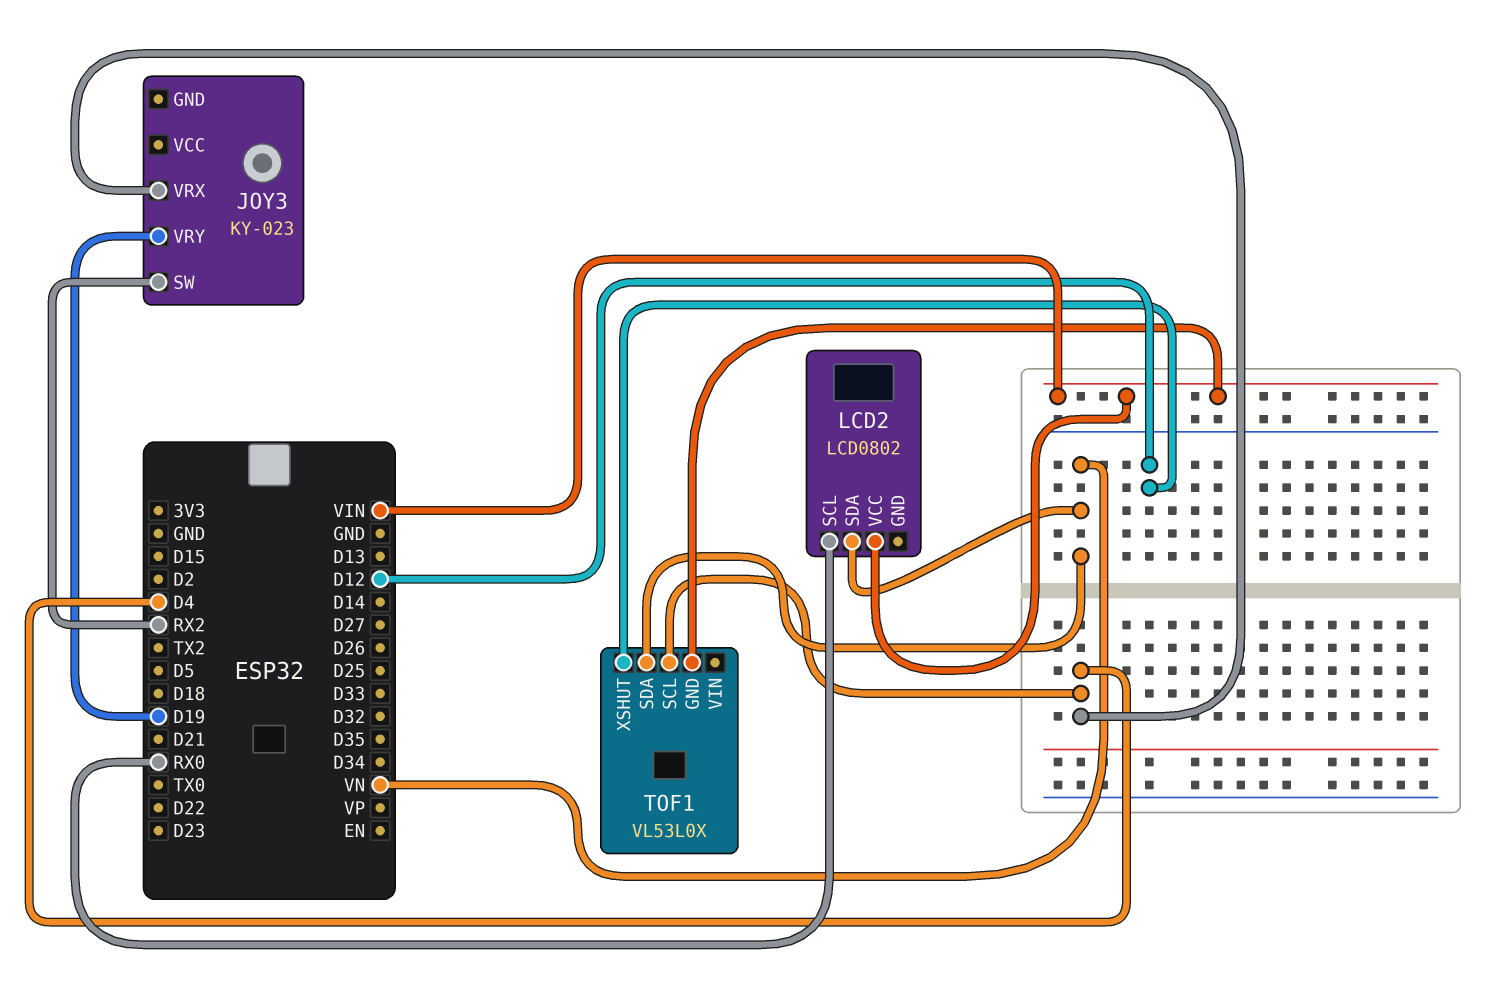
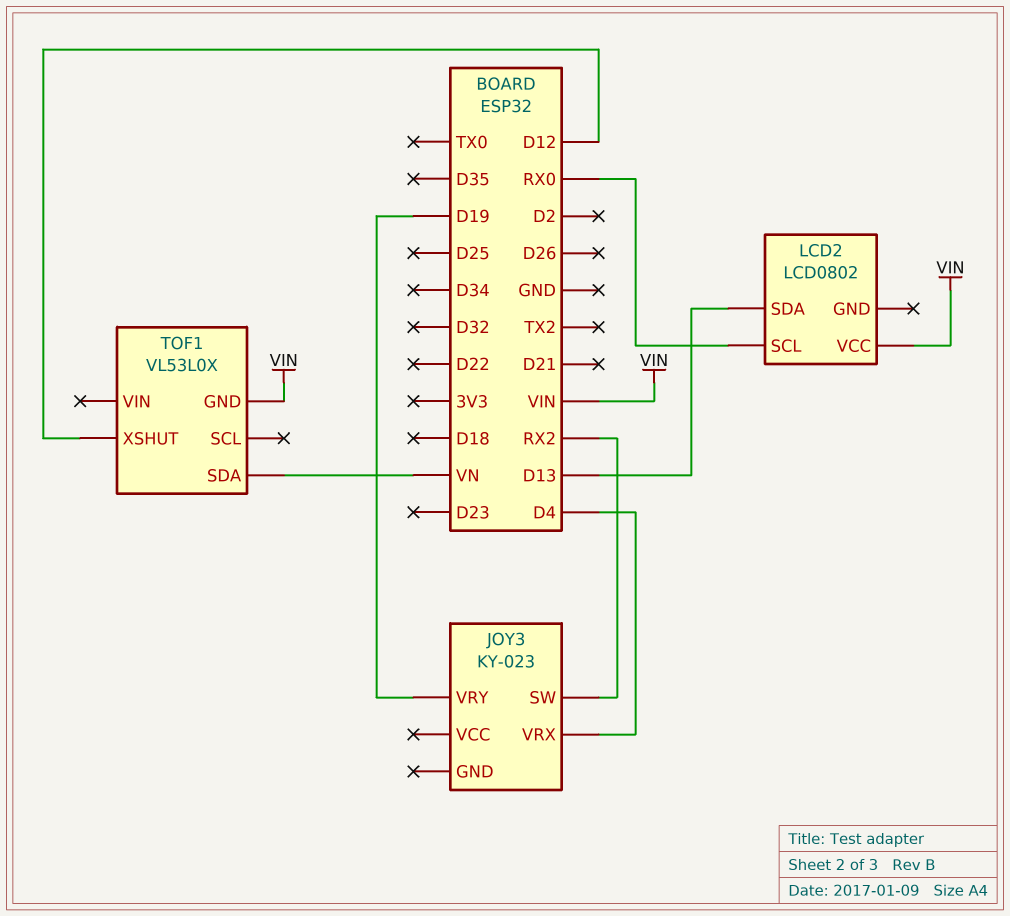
LCD2 pin SDA: VN -> D13
TOF1 pin SCL: D4 -> none

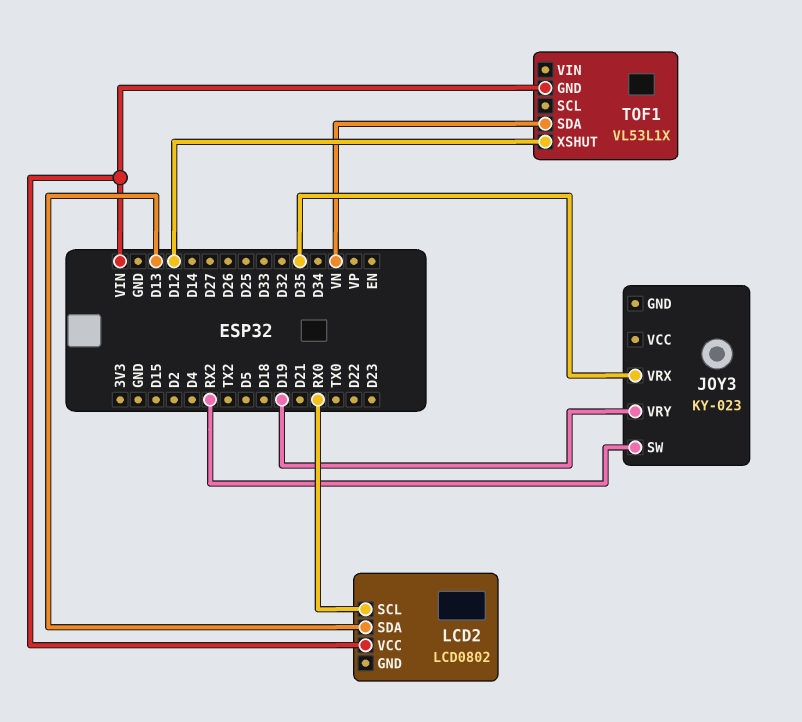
JOY3 pin VRX: D4 -> D35
TOF1: VL53L0X -> VL53L1X

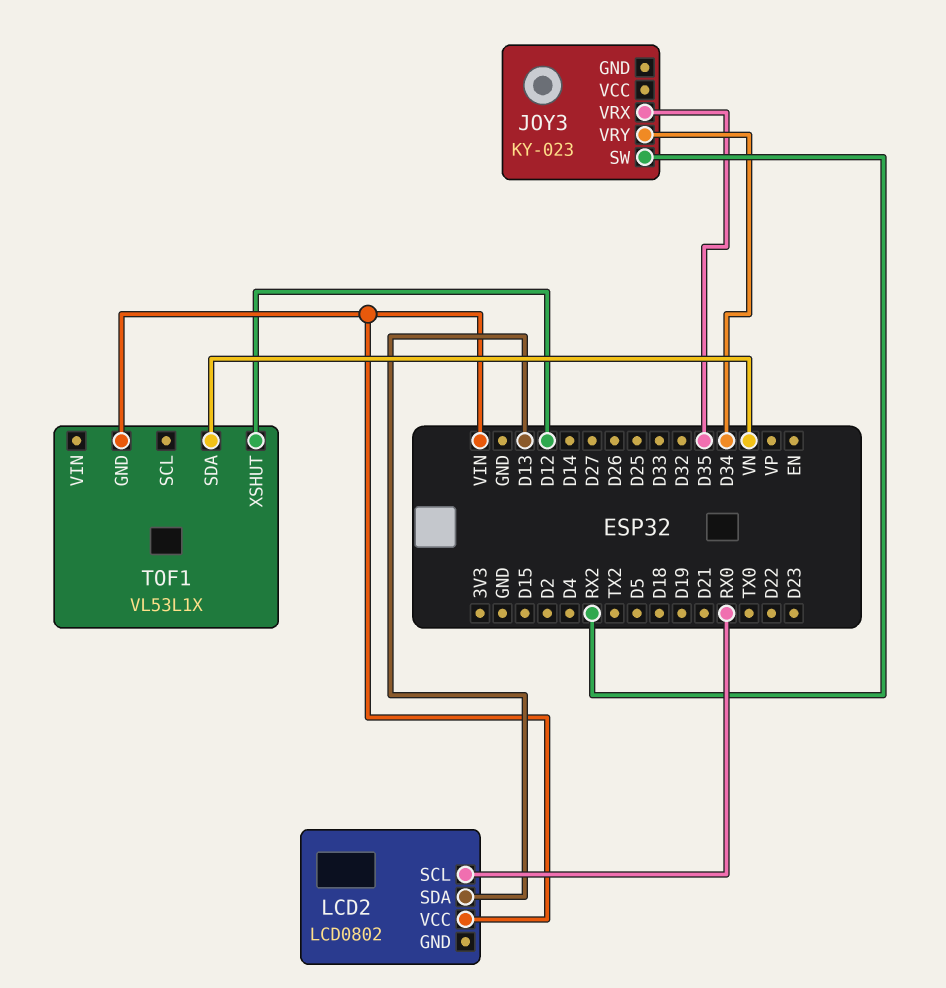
JOY3 pin VRY: D19 -> D34

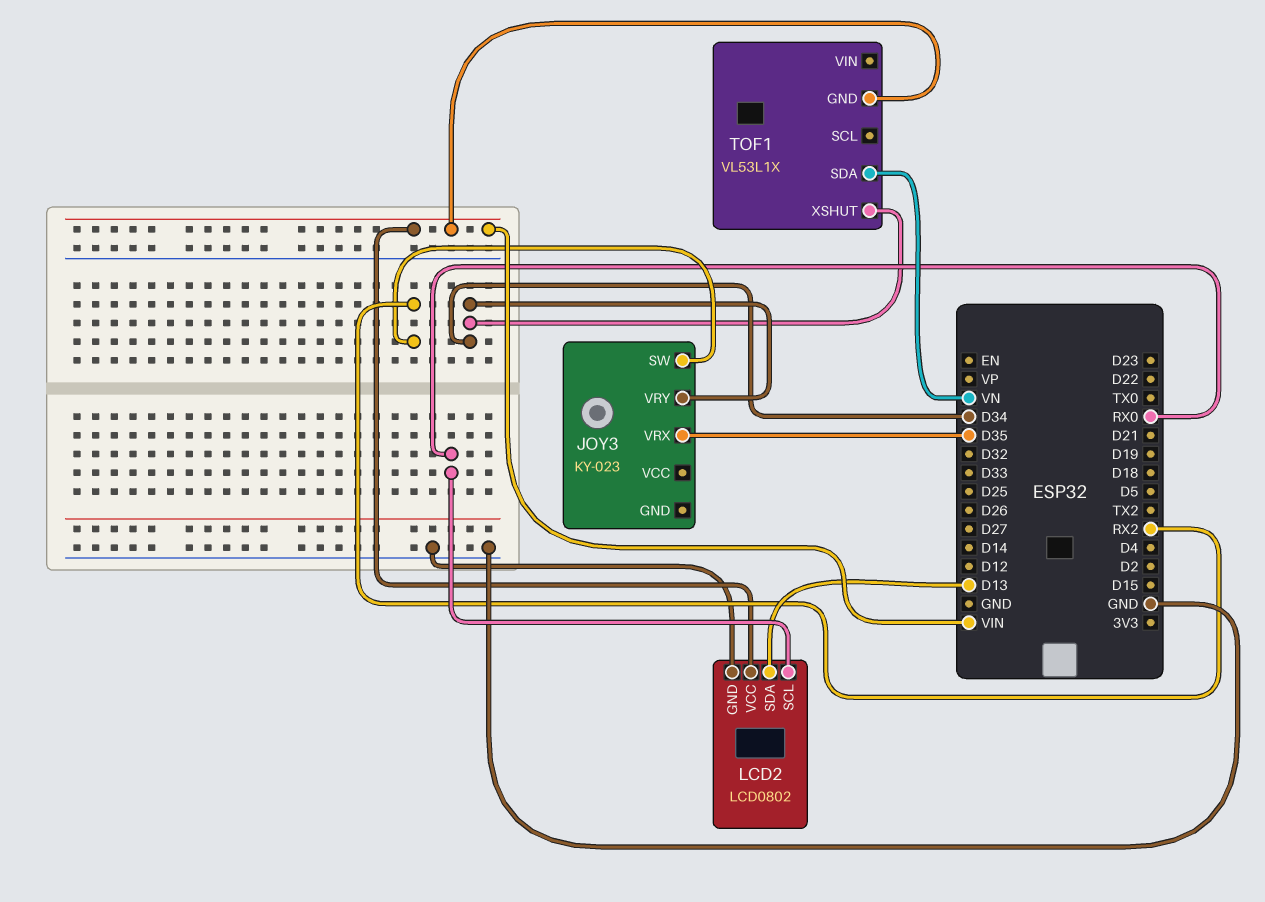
LCD2 pin GND: none -> GND
TOF1 pin XSHUT: D12 -> D34

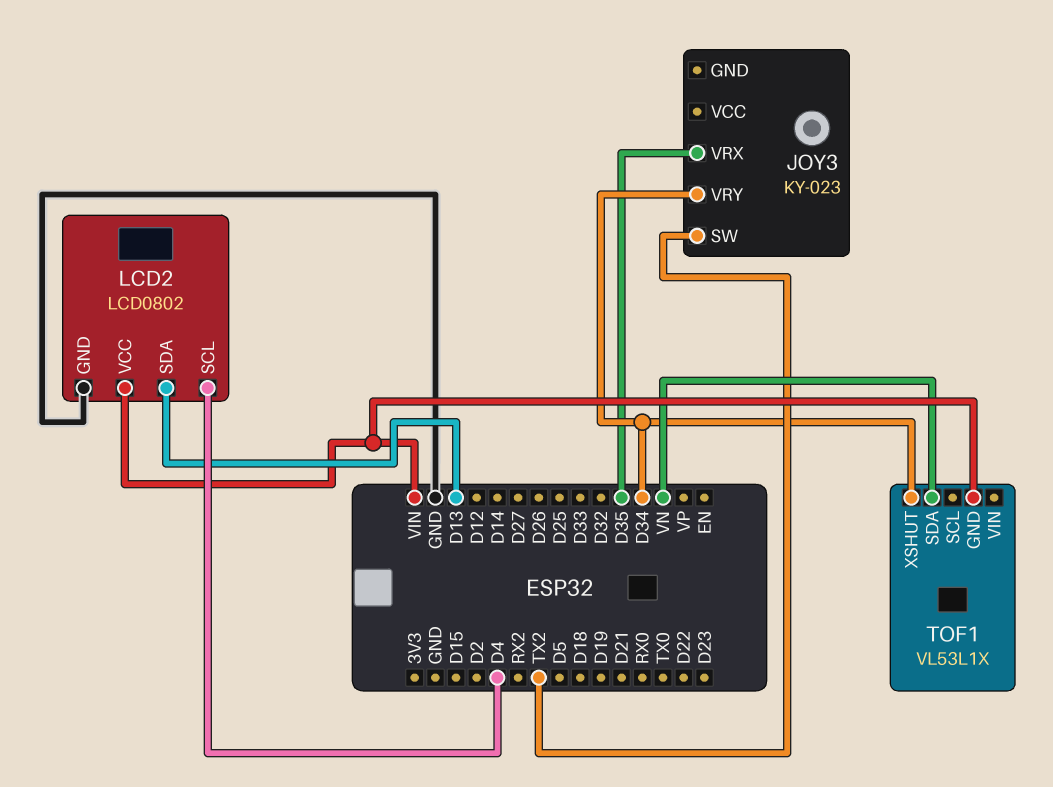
JOY3 pin SW: RX2 -> TX2
LCD2 pin SCL: RX0 -> D4

